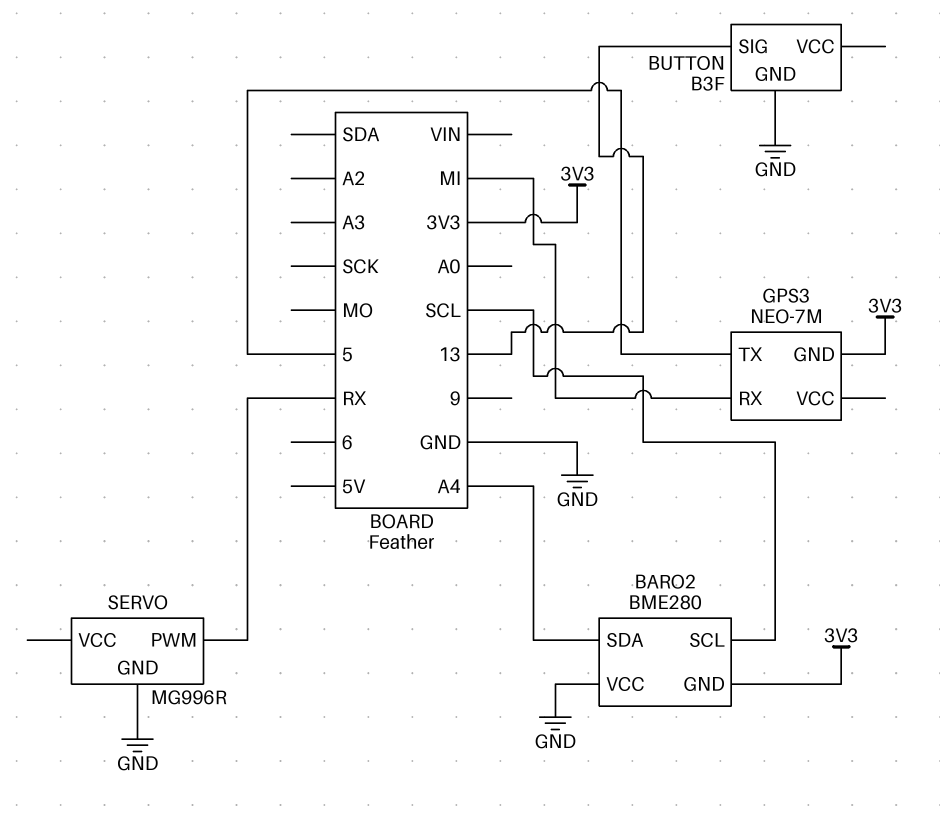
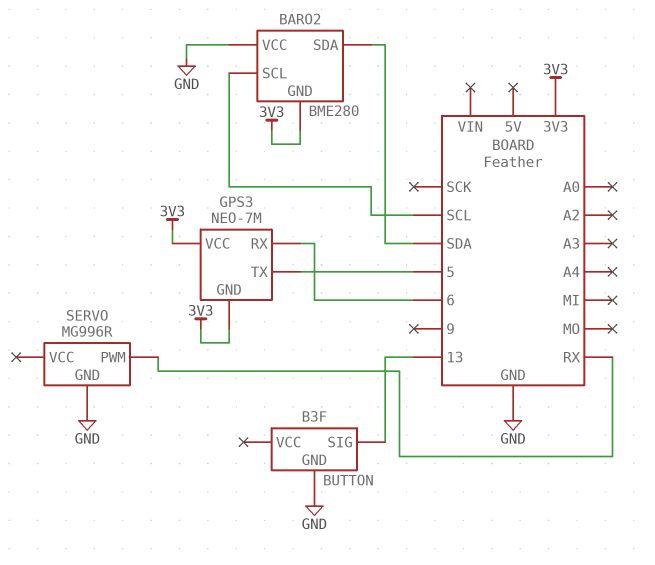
BARO2 pin SDA: A4 -> SDA
GPS3 pin RX: MI -> 6
GPS3 pin VCC: none -> 3V3

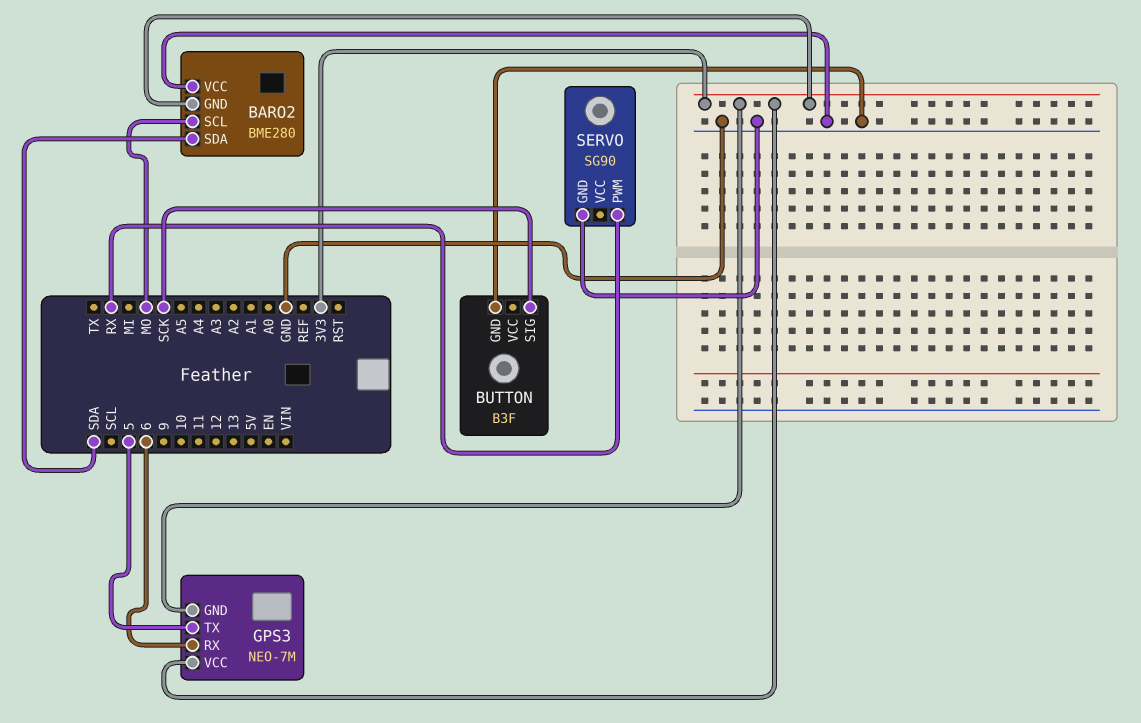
BARO2 pin SCL: SCL -> MO
BUTTON pin SIG: 13 -> SCK
SERVO: MG996R -> SG90

